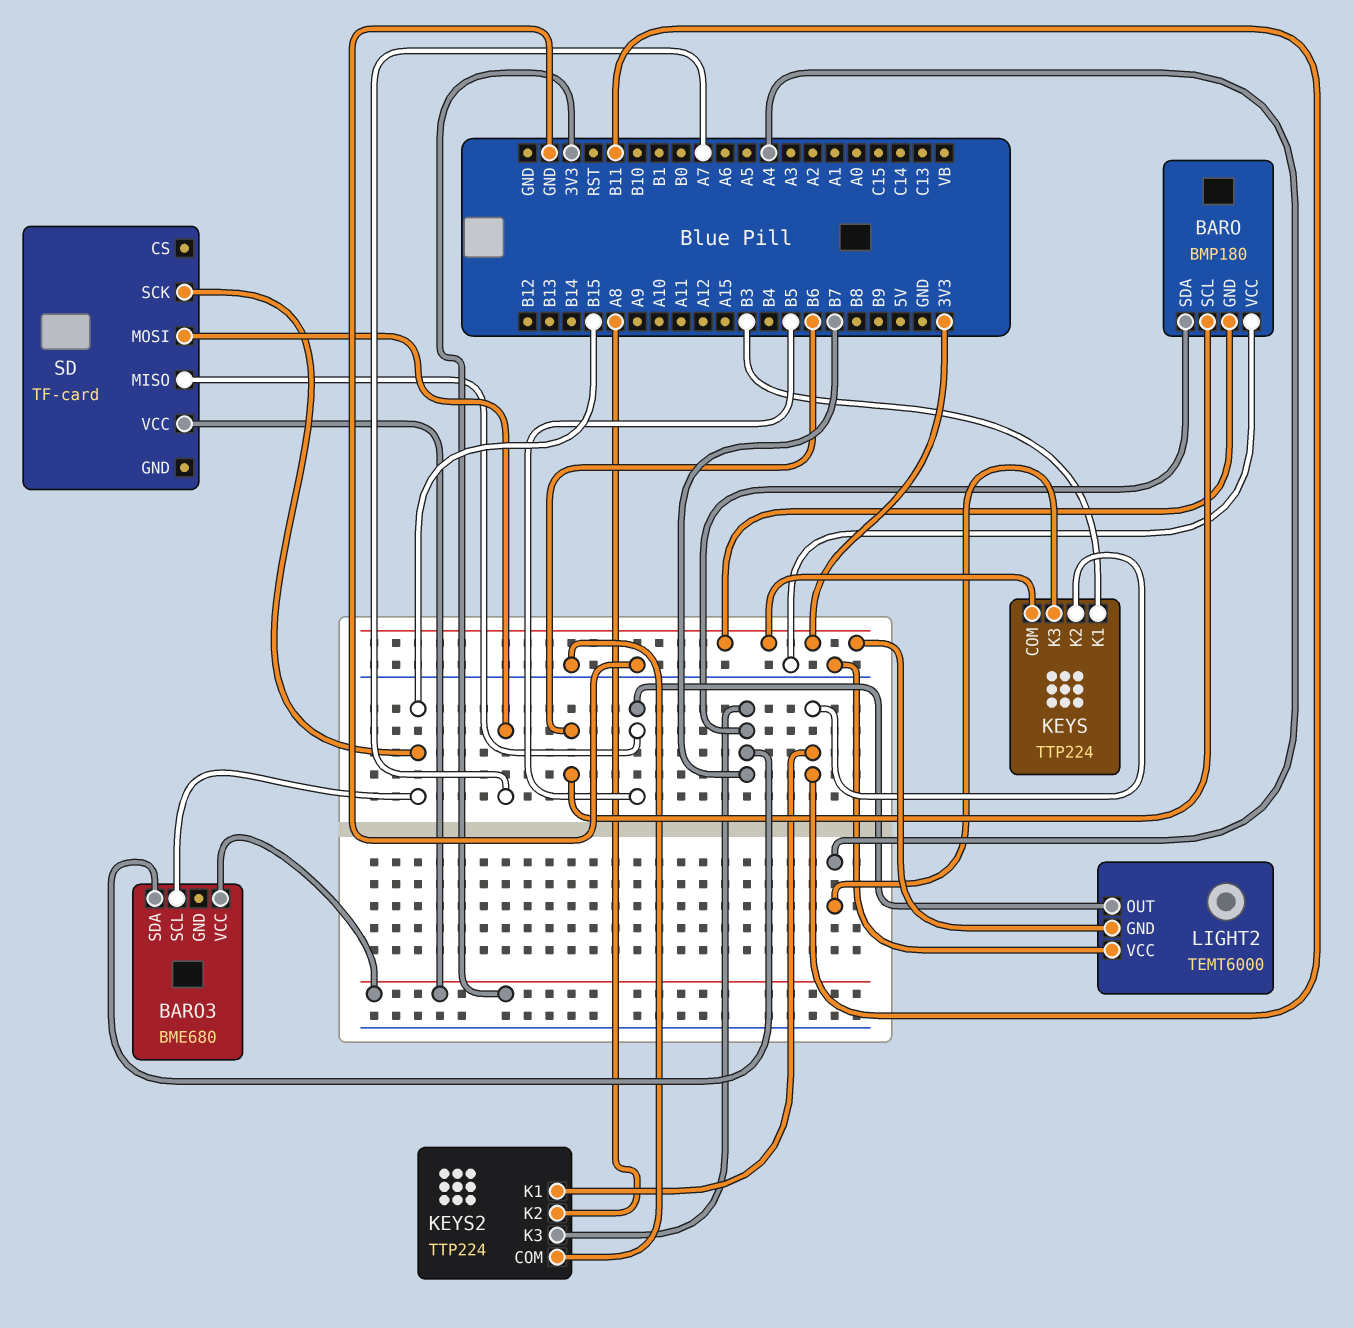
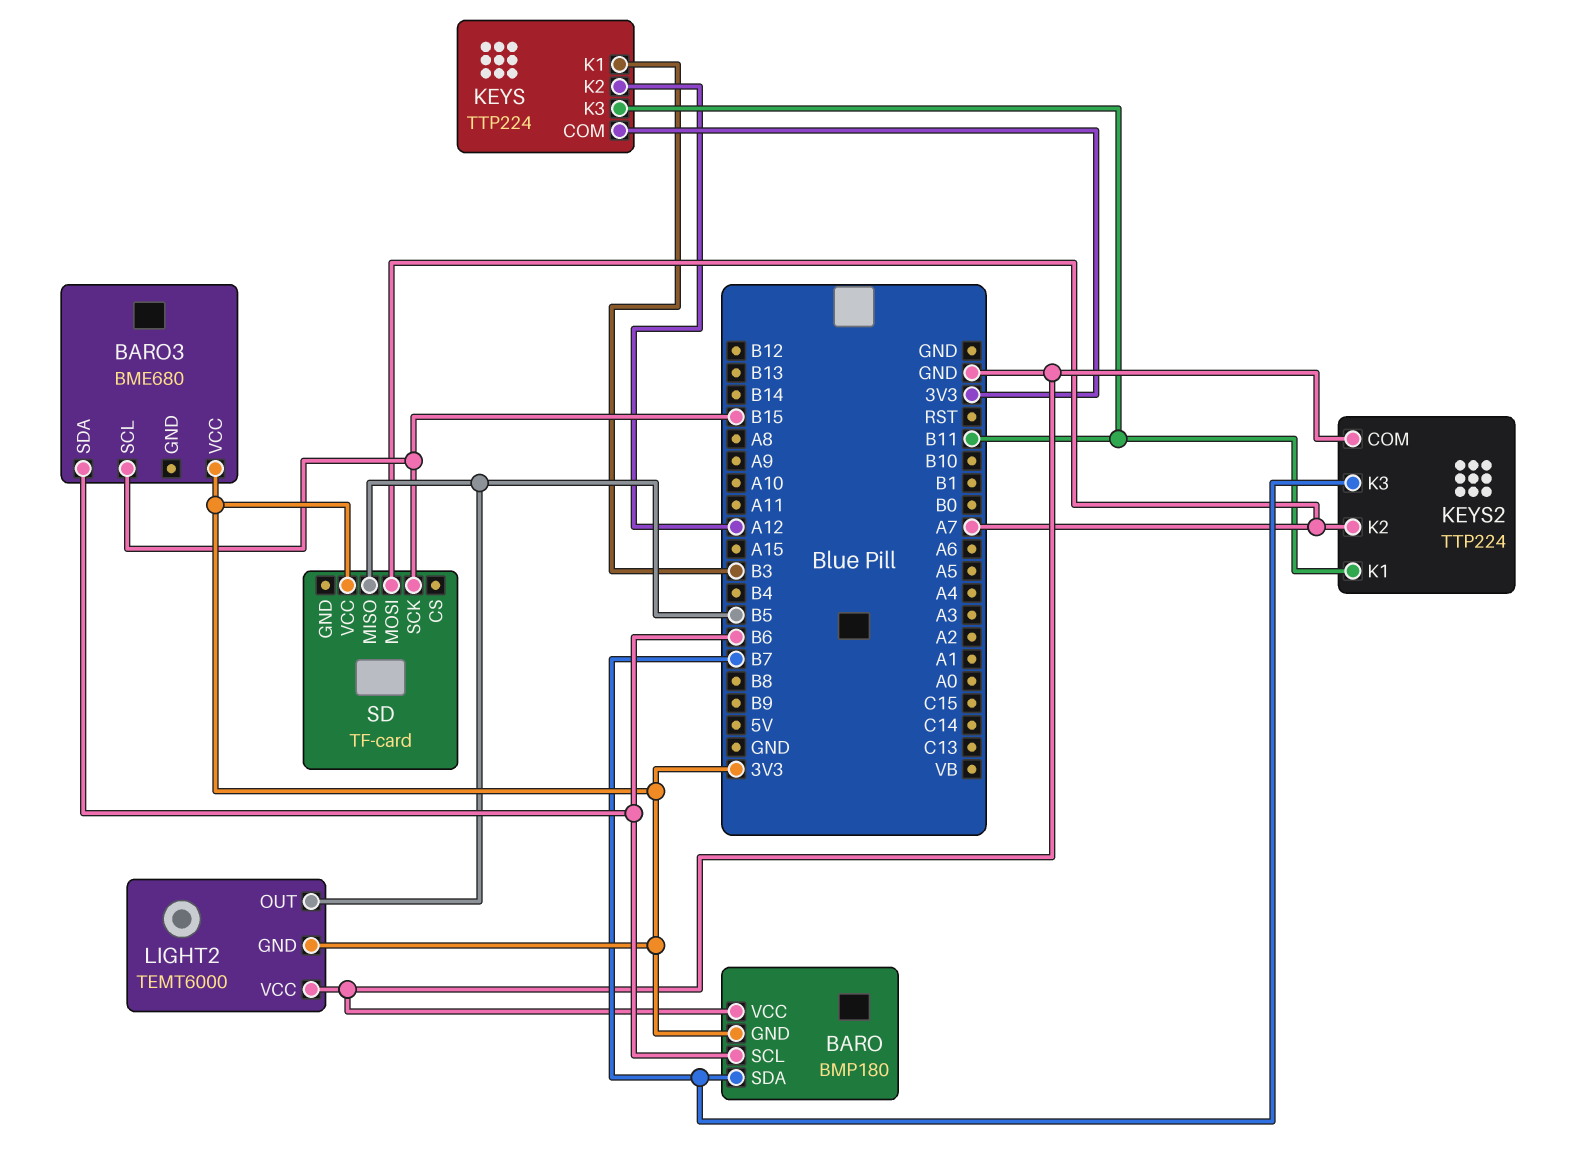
BARO3 pin SDA: B7 -> B6
KEYS pin K2: B11 -> A12
KEYS pin K3: A4 -> B11
KEYS2 pin K2: A8 -> A7

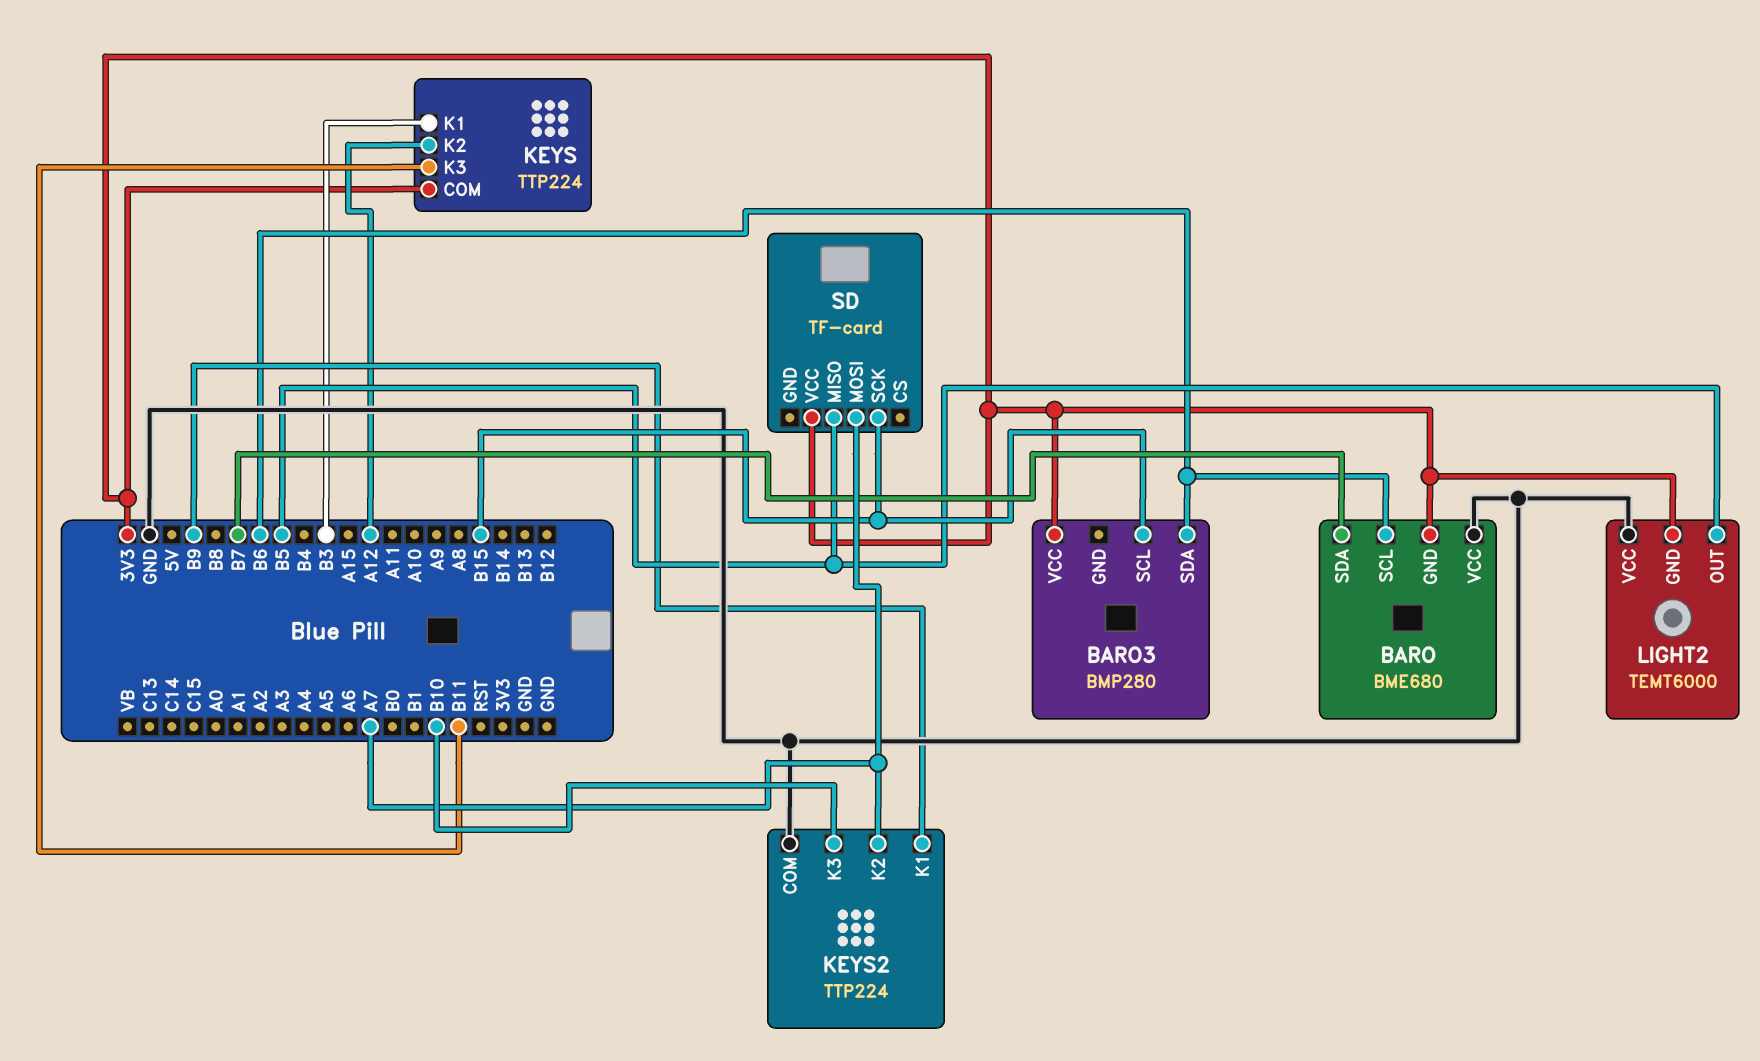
BARO: BMP180 -> BME680
BARO3: BME680 -> BMP280
KEYS2 pin K1: B11 -> B9
KEYS2 pin K3: B7 -> B10

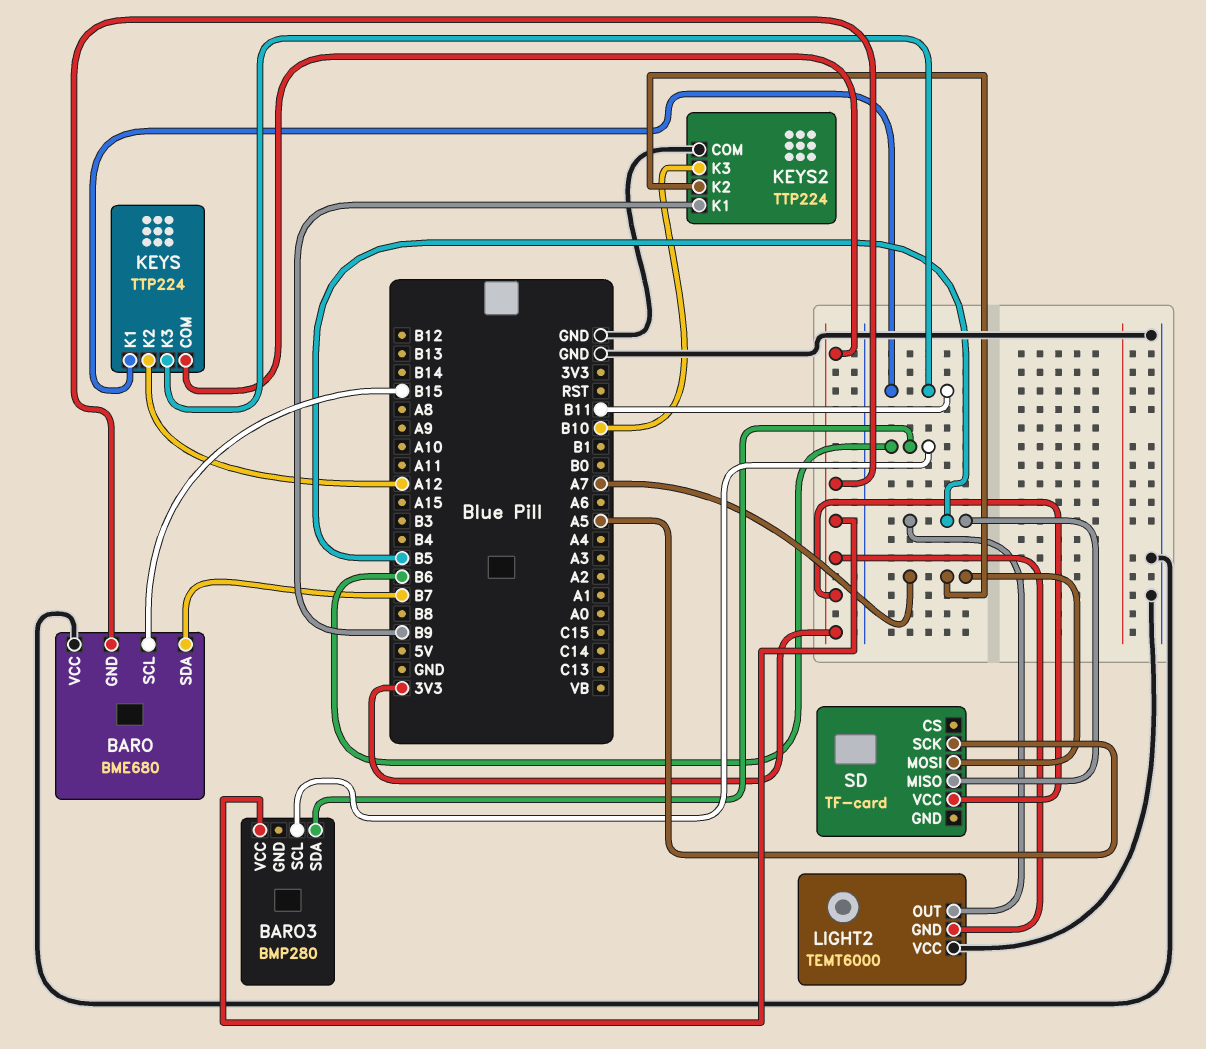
BARO pin SCL: B6 -> B15
BARO3 pin SCL: B15 -> B6
KEYS pin K1: B3 -> B11
SD pin SCK: B15 -> A5

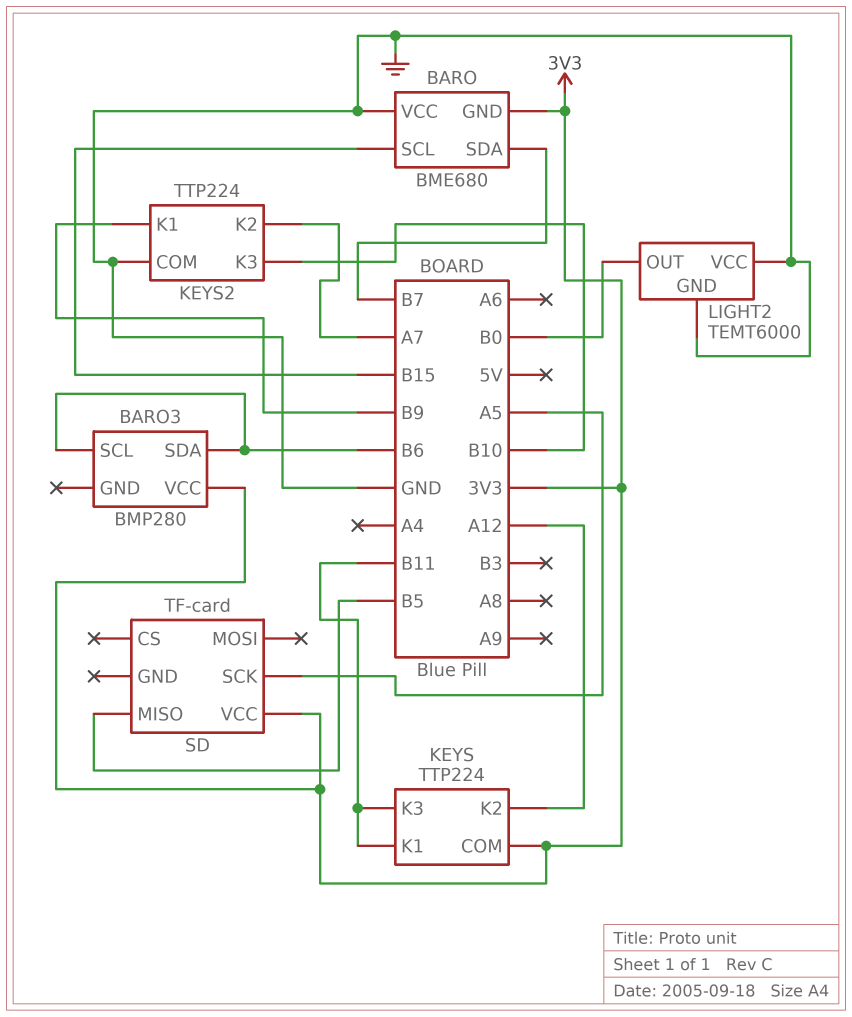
LIGHT2 pin GND: 3V3 -> GND
LIGHT2 pin OUT: B5 -> B0
SD pin MOSI: A7 -> none

